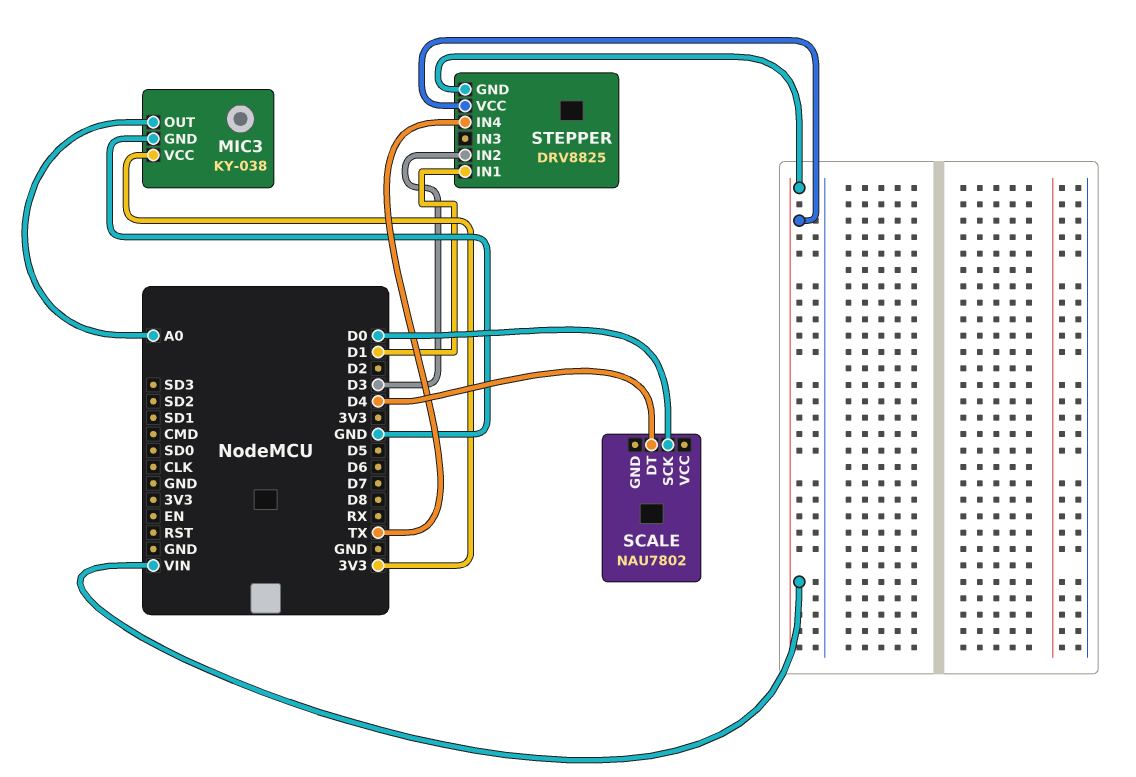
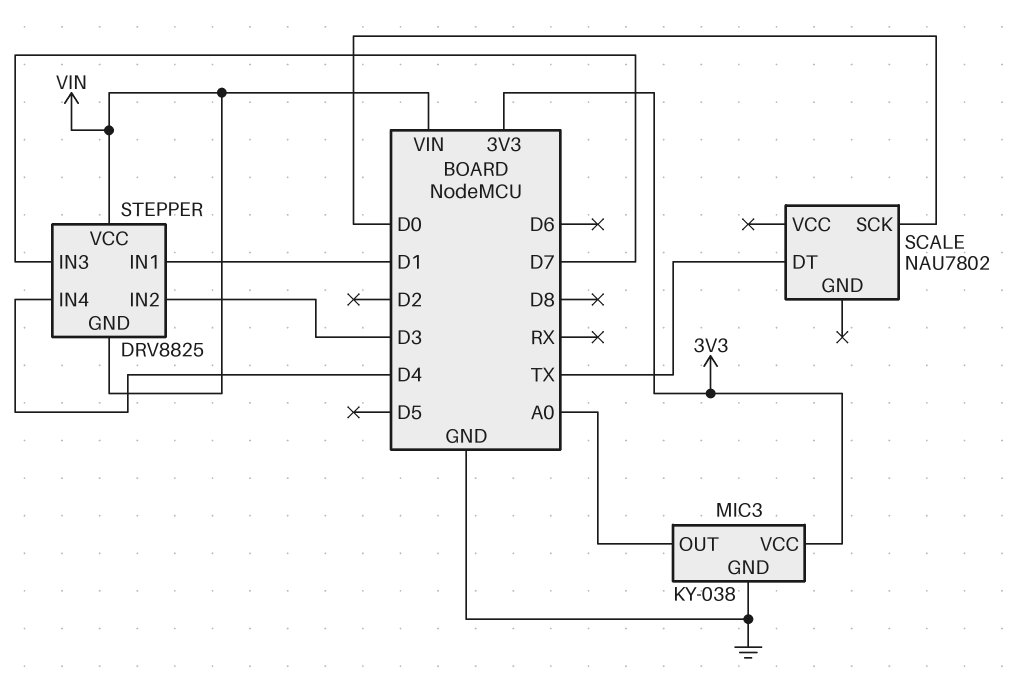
SCALE pin DT: D4 -> TX
STEPPER pin IN3: none -> D7
STEPPER pin IN4: TX -> D4

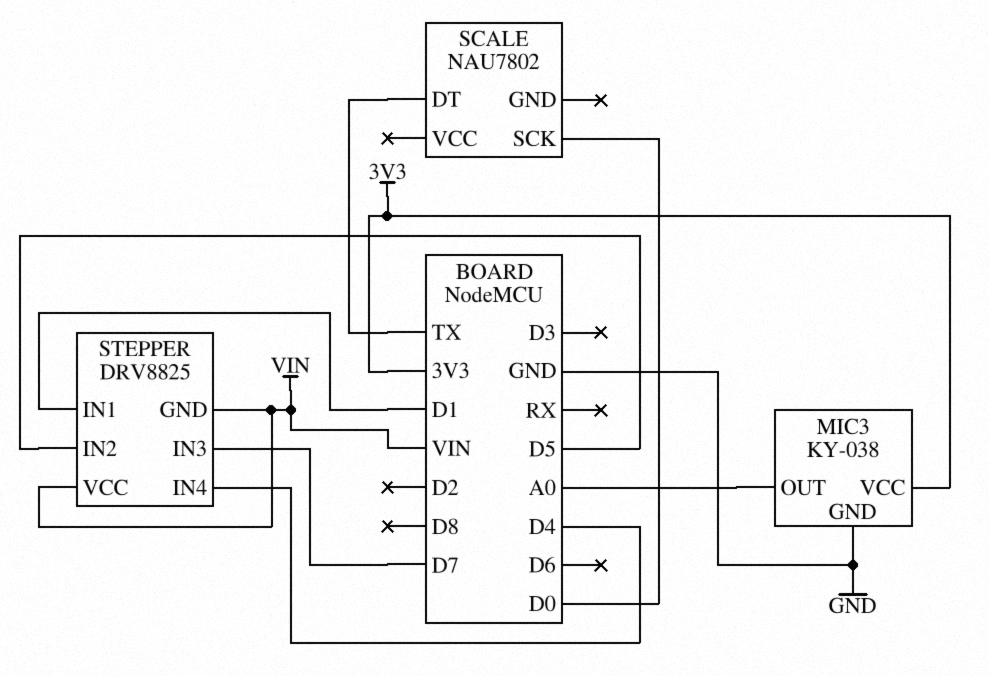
STEPPER pin IN2: D3 -> D5

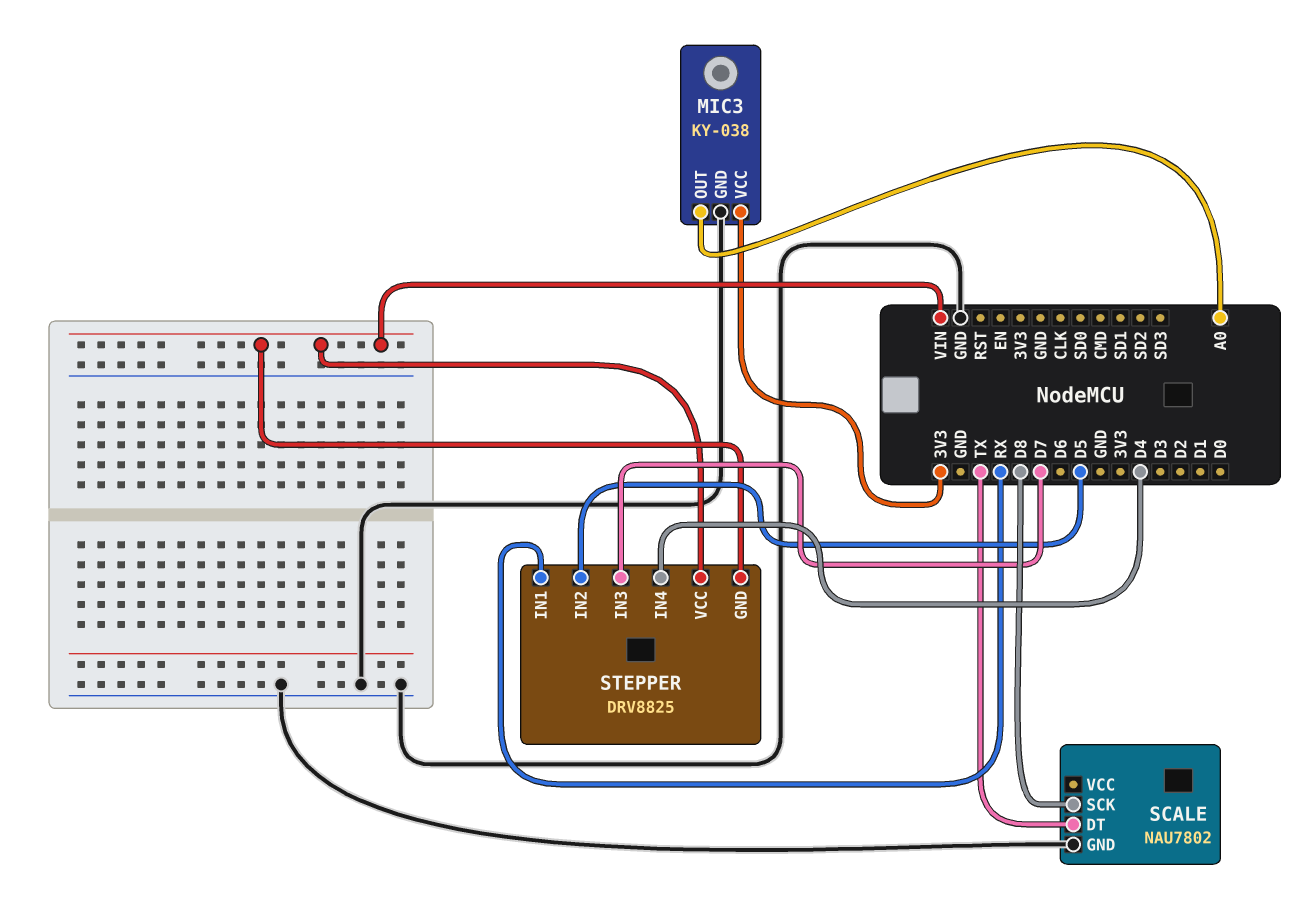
SCALE pin GND: none -> GND
SCALE pin SCK: D0 -> D8
STEPPER pin IN1: D1 -> RX

